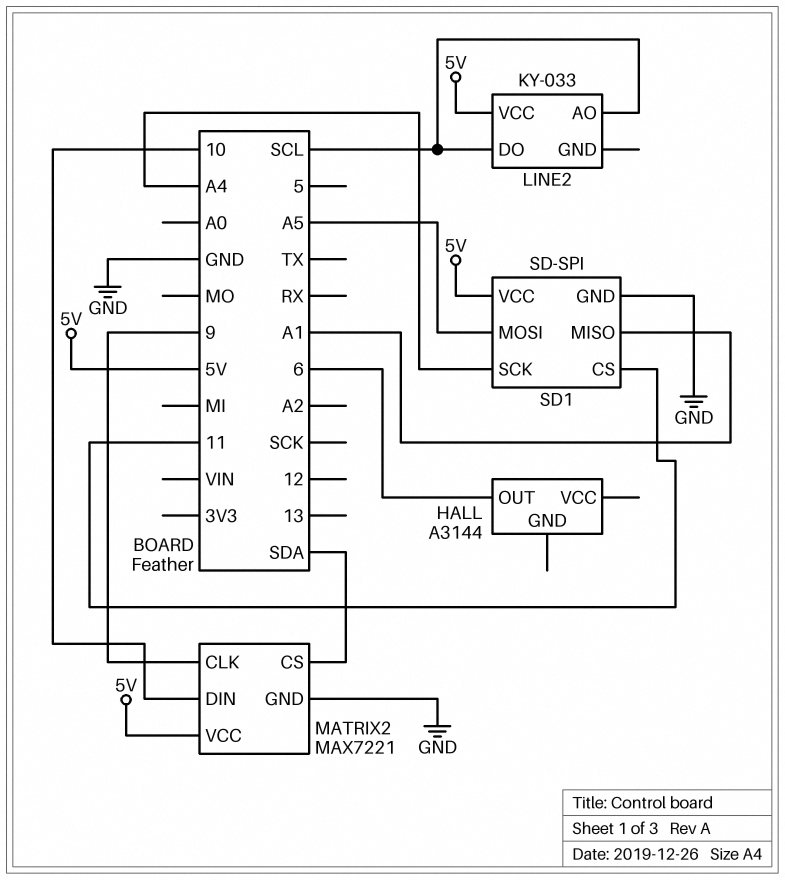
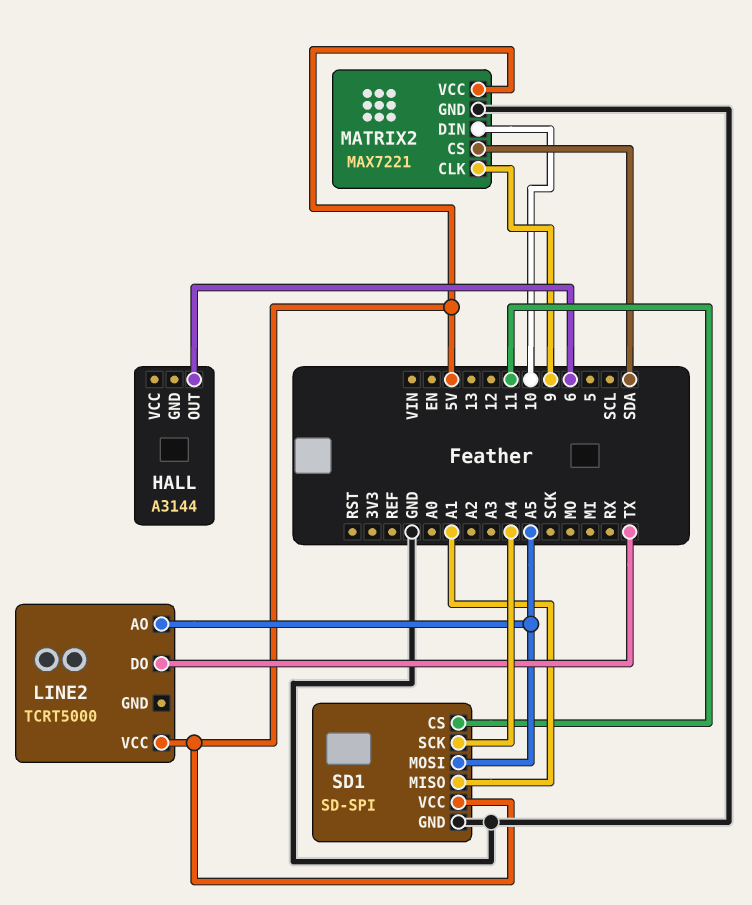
LINE2: KY-033 -> TCRT5000
LINE2 pin AO: SCL -> A5
LINE2 pin DO: SCL -> TX

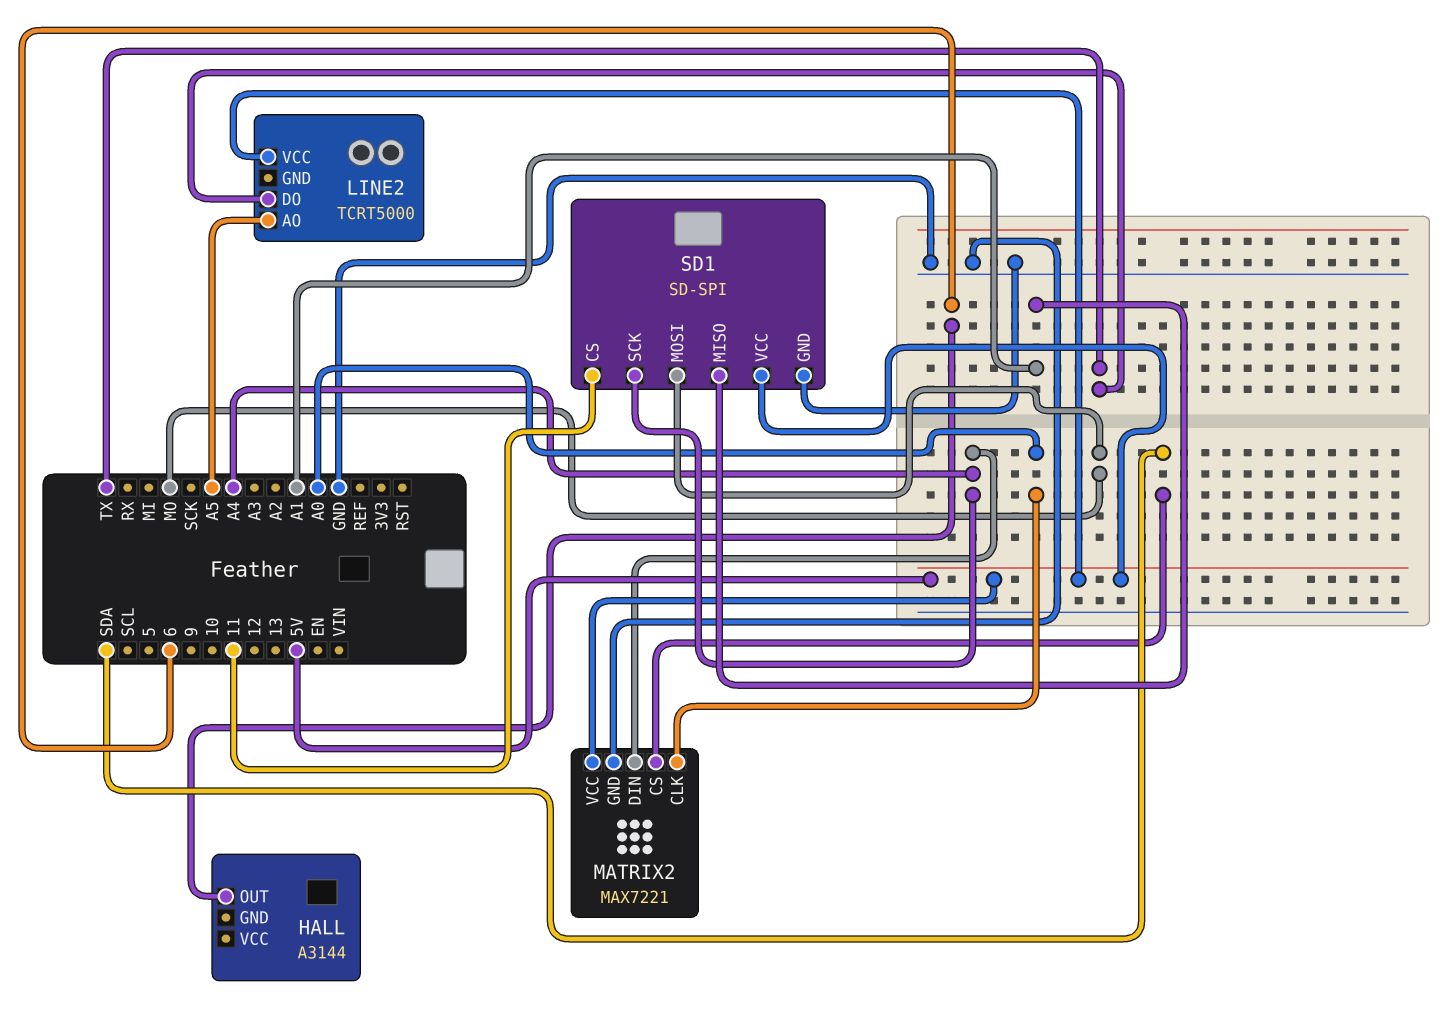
MATRIX2 pin CLK: 9 -> A0
MATRIX2 pin DIN: 10 -> A4
SD1 pin MOSI: A5 -> MO

